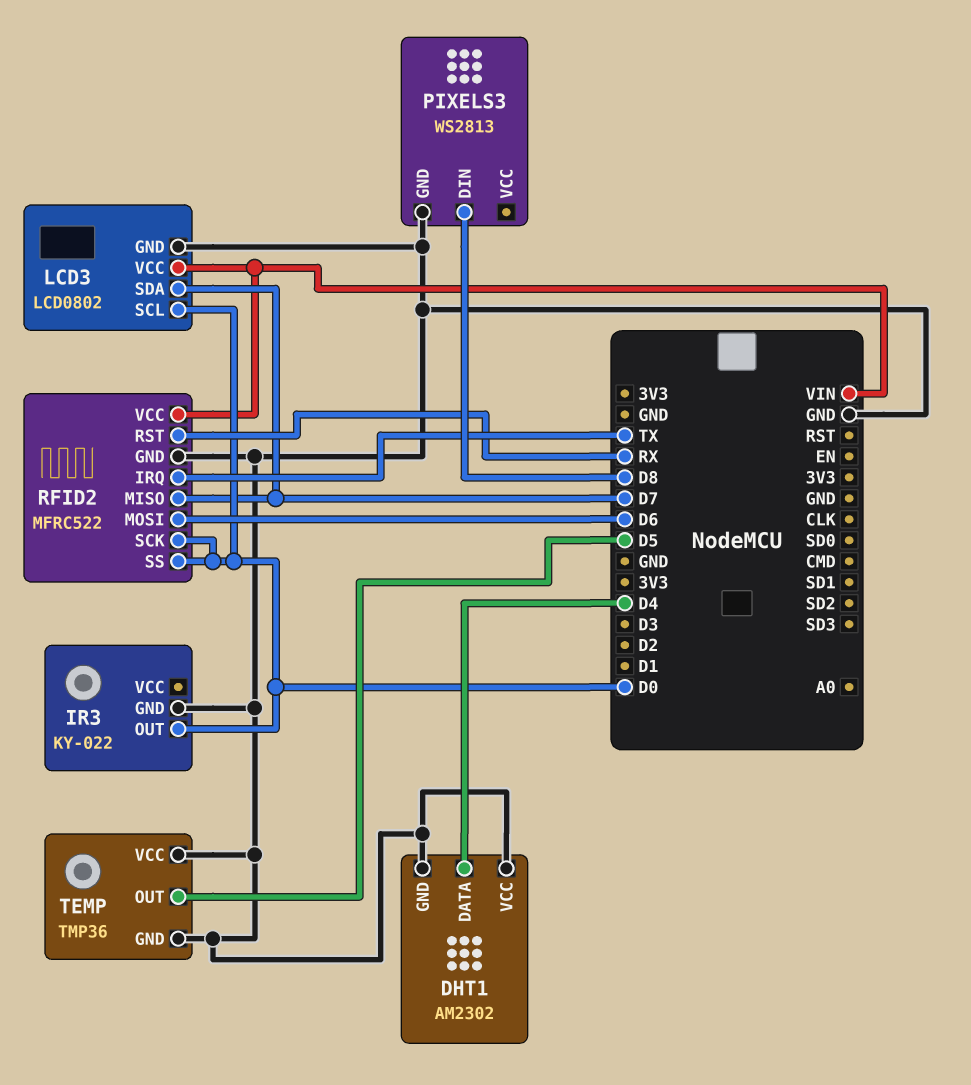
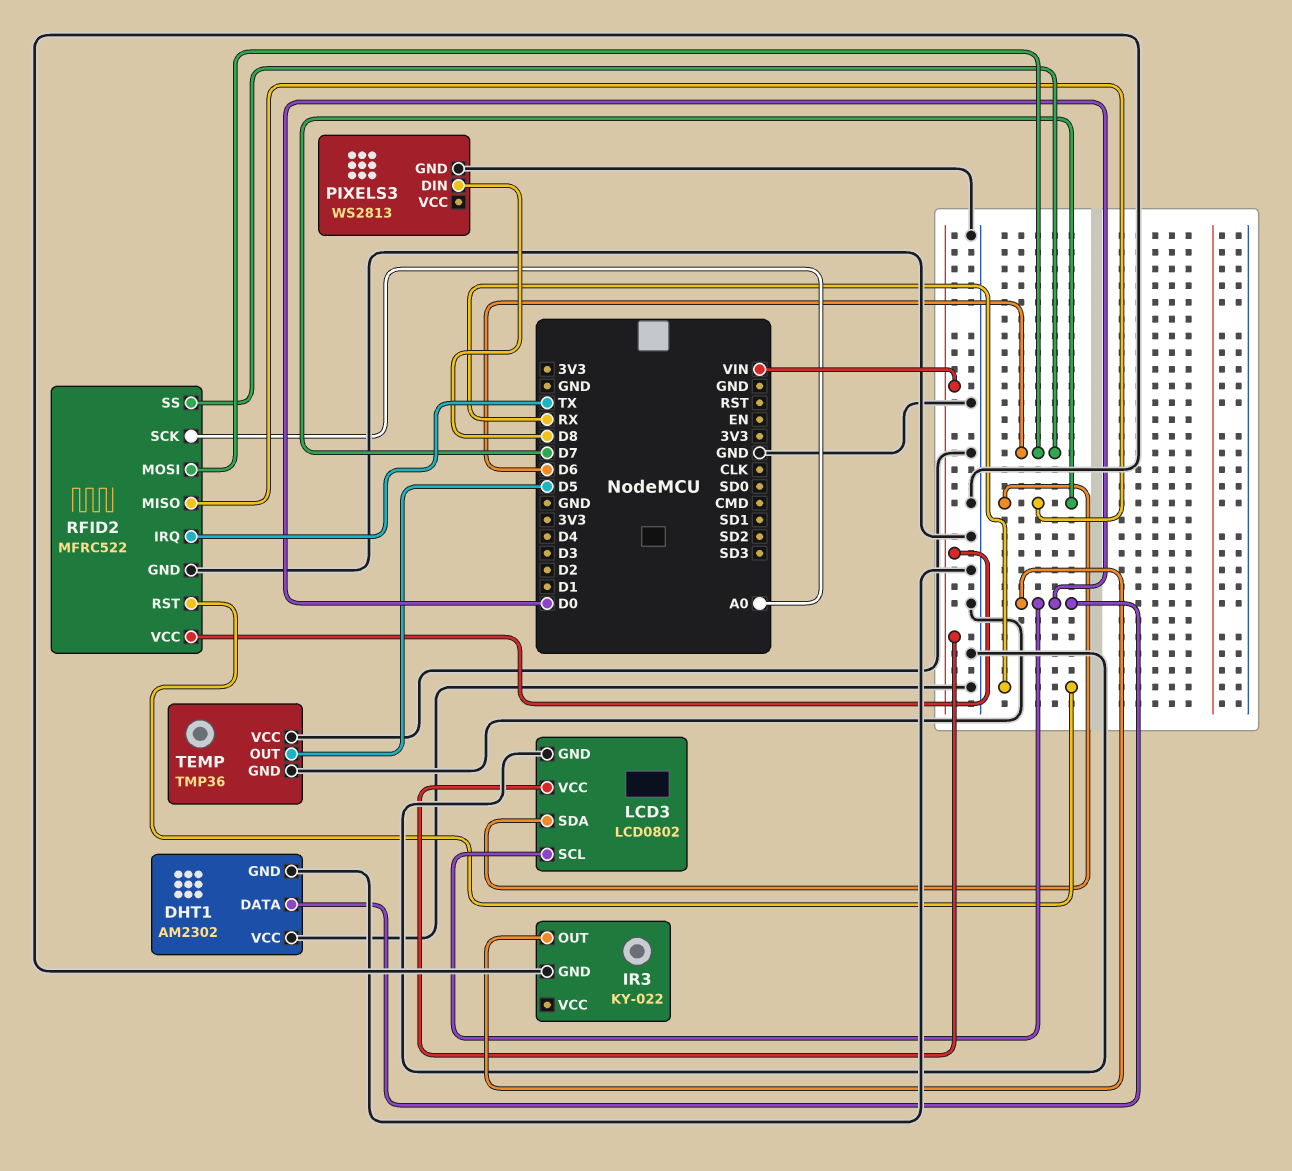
DHT1 pin DATA: D4 -> D0
RFID2 pin SCK: D0 -> A0
RFID2 pin SS: D0 -> D6

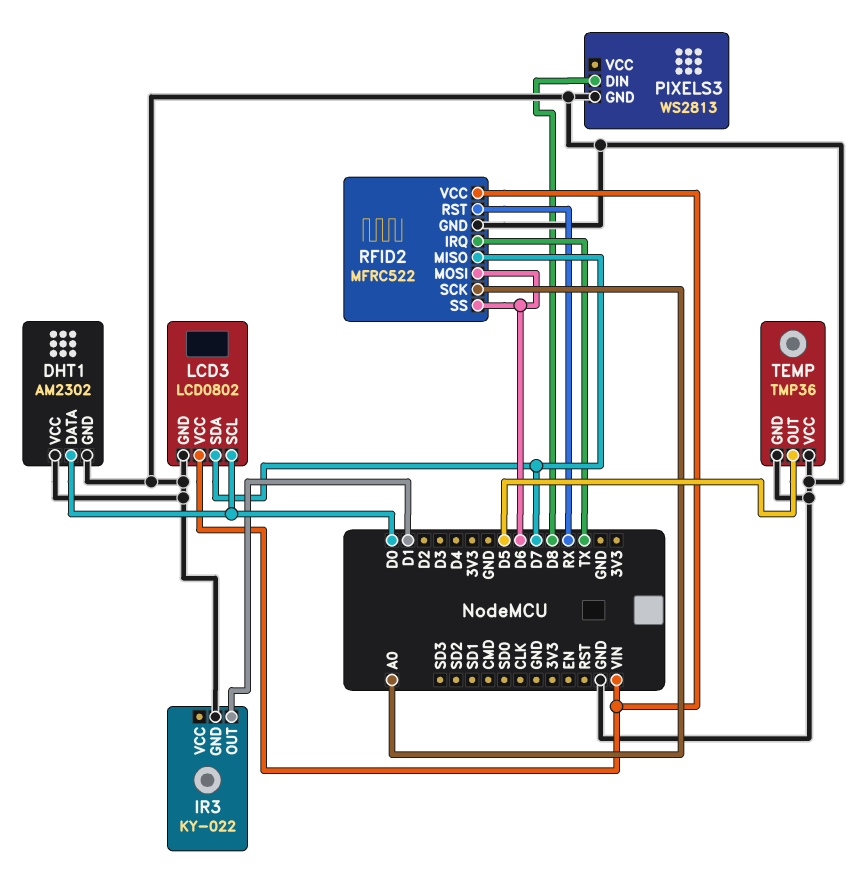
IR3 pin OUT: D0 -> D1

